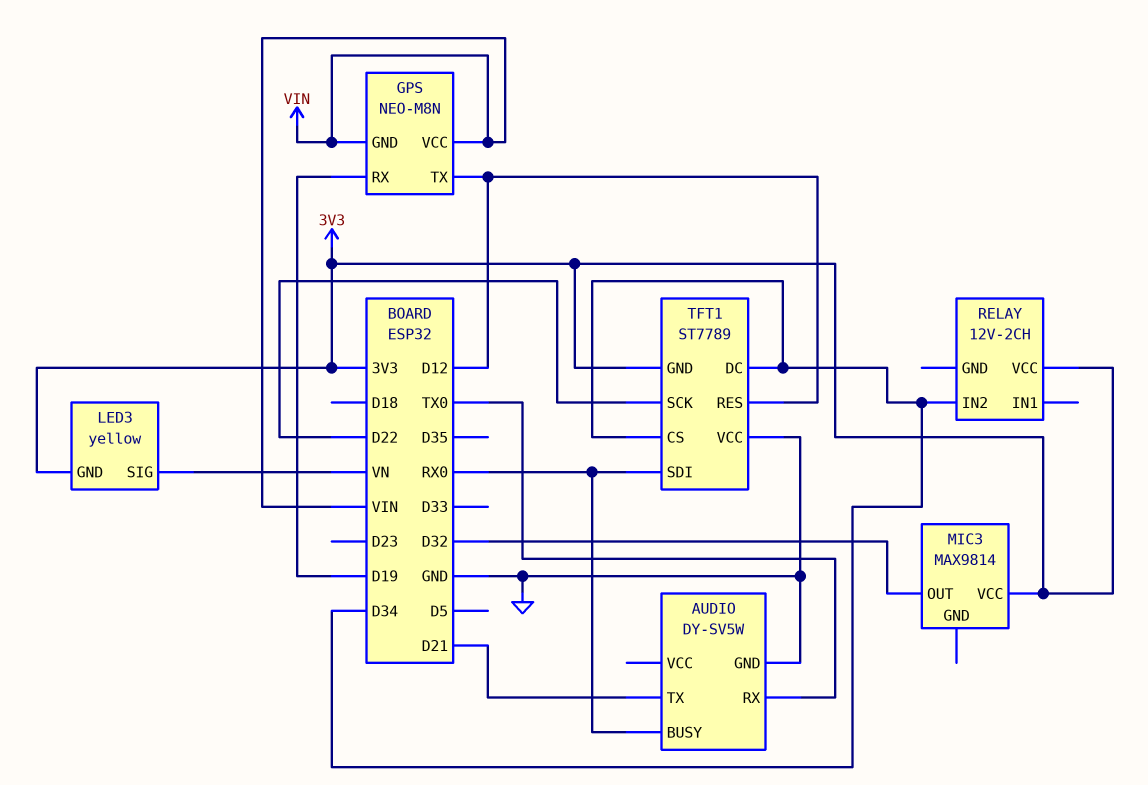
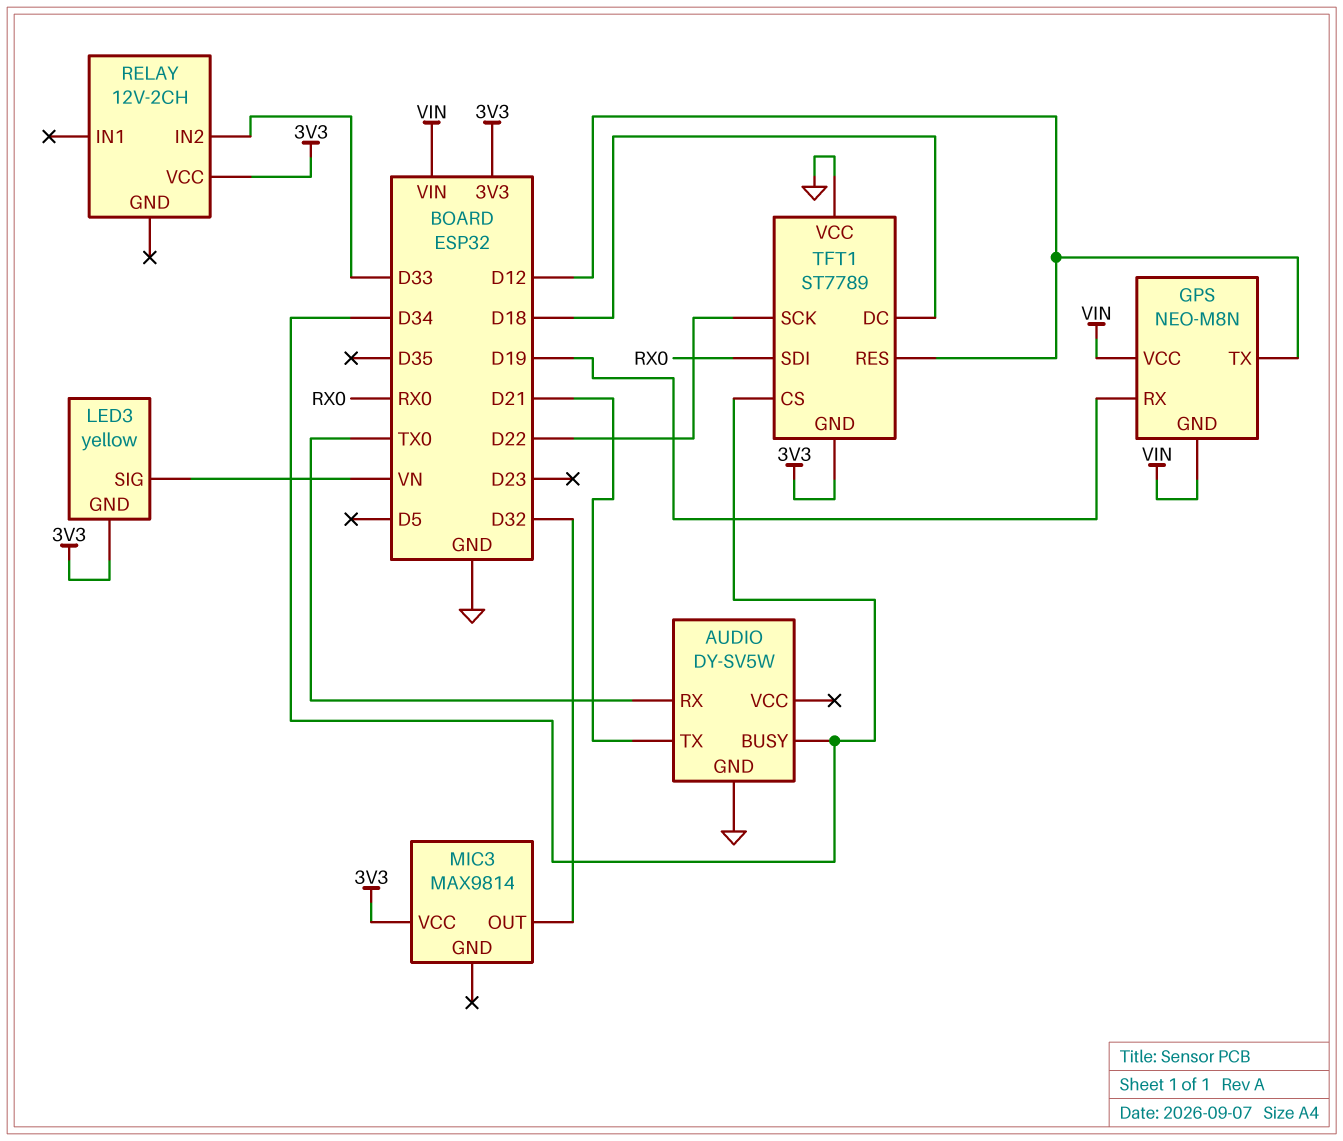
AUDIO pin BUSY: RX0 -> D34
RELAY pin IN2: D34 -> D33
TFT1 pin DC: D34 -> D18

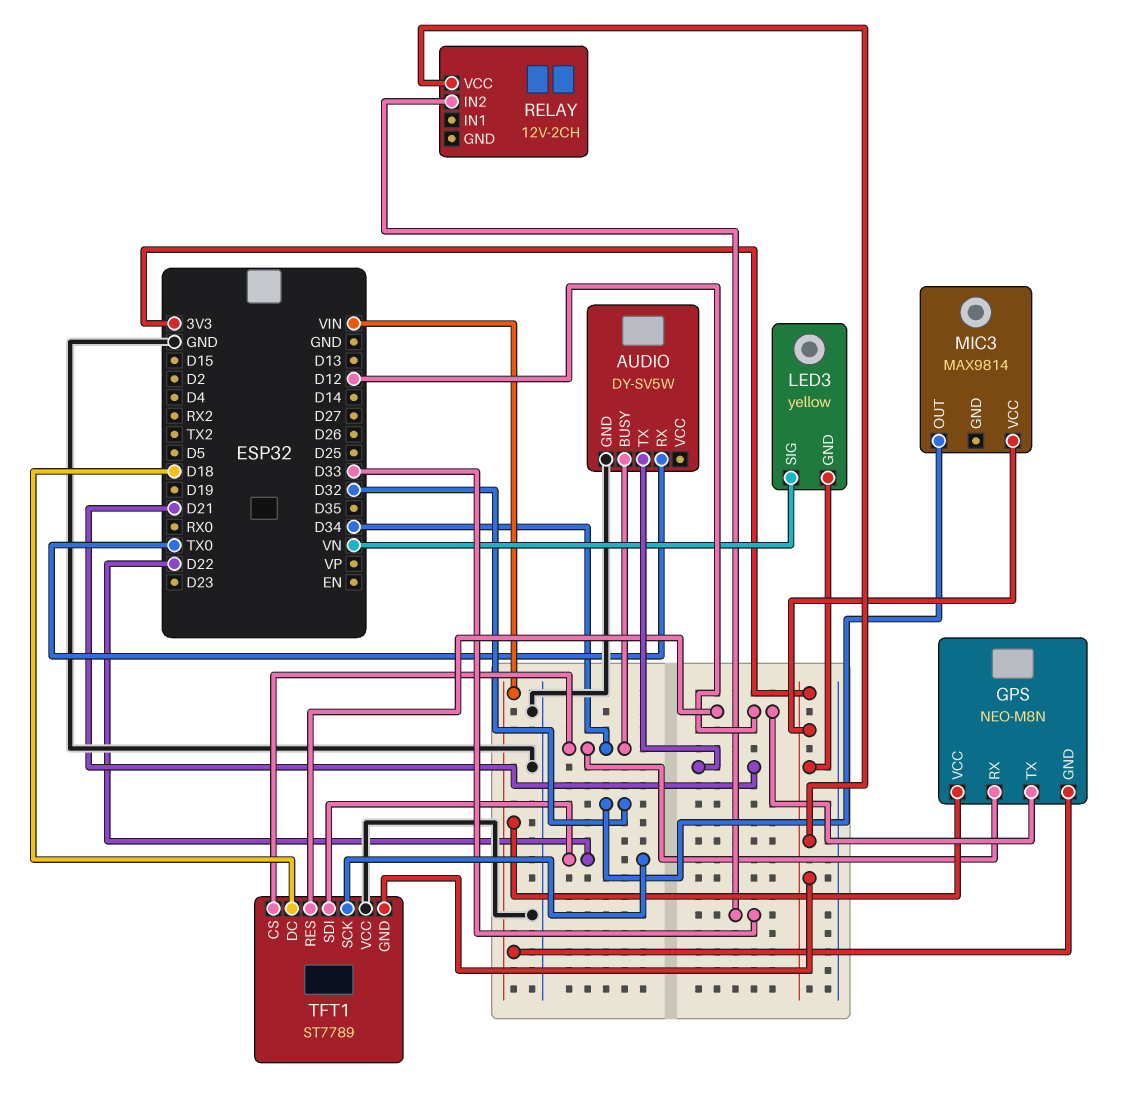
GPS pin RX: D19 -> D34
TFT1 pin SDI: RX0 -> D22

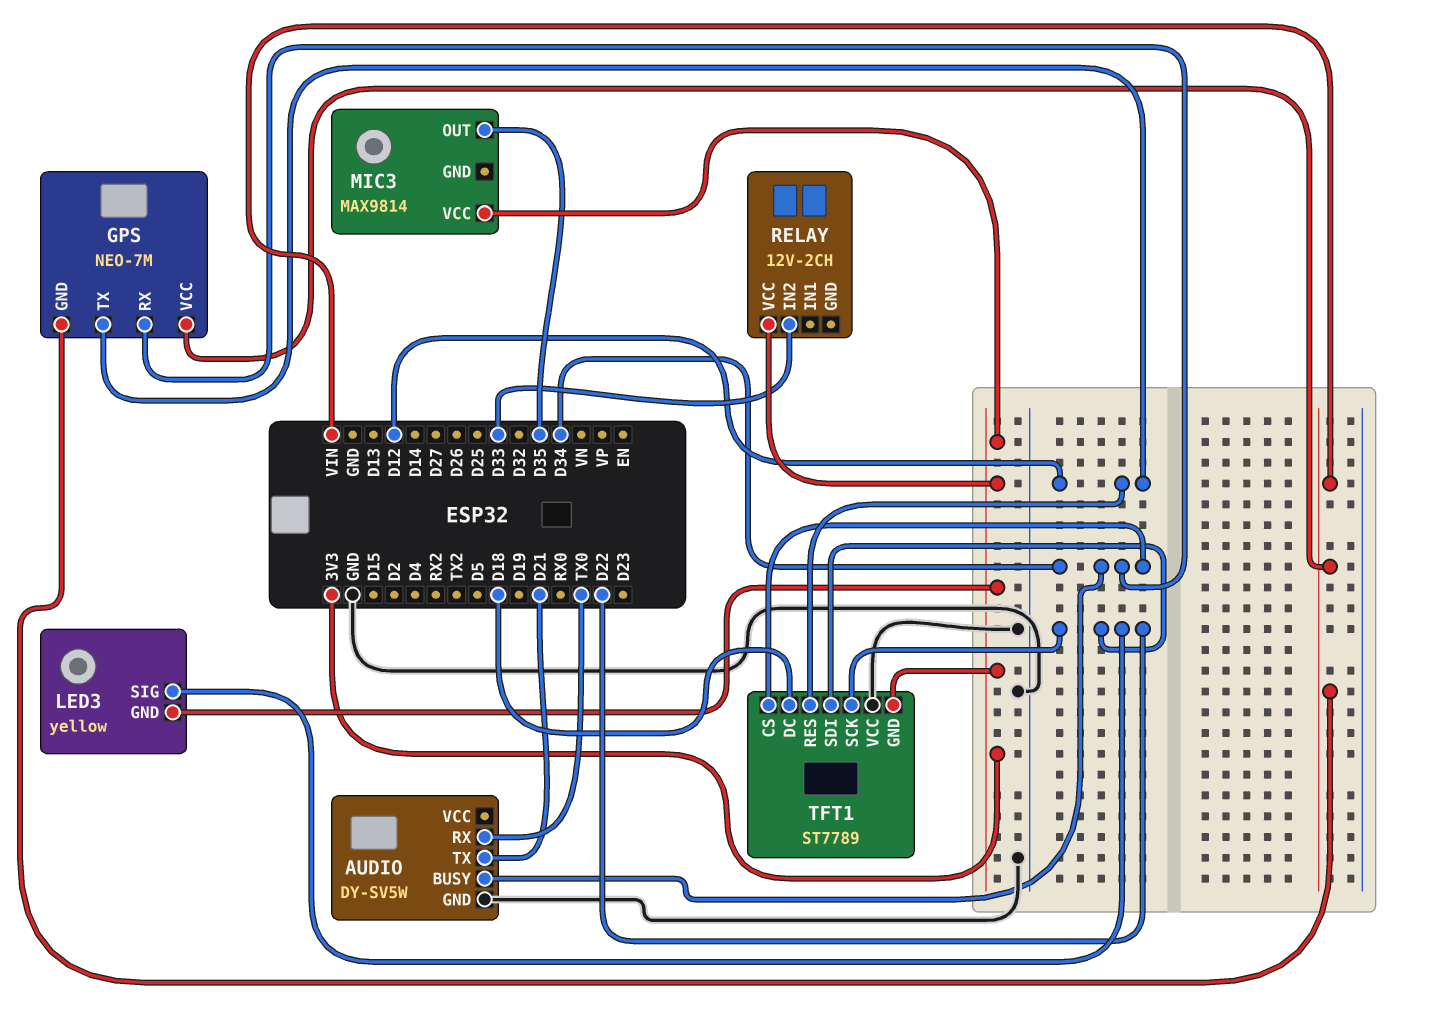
GPS: NEO-M8N -> NEO-7M
LED3 pin SIG: VN -> D22
MIC3 pin OUT: D32 -> D35

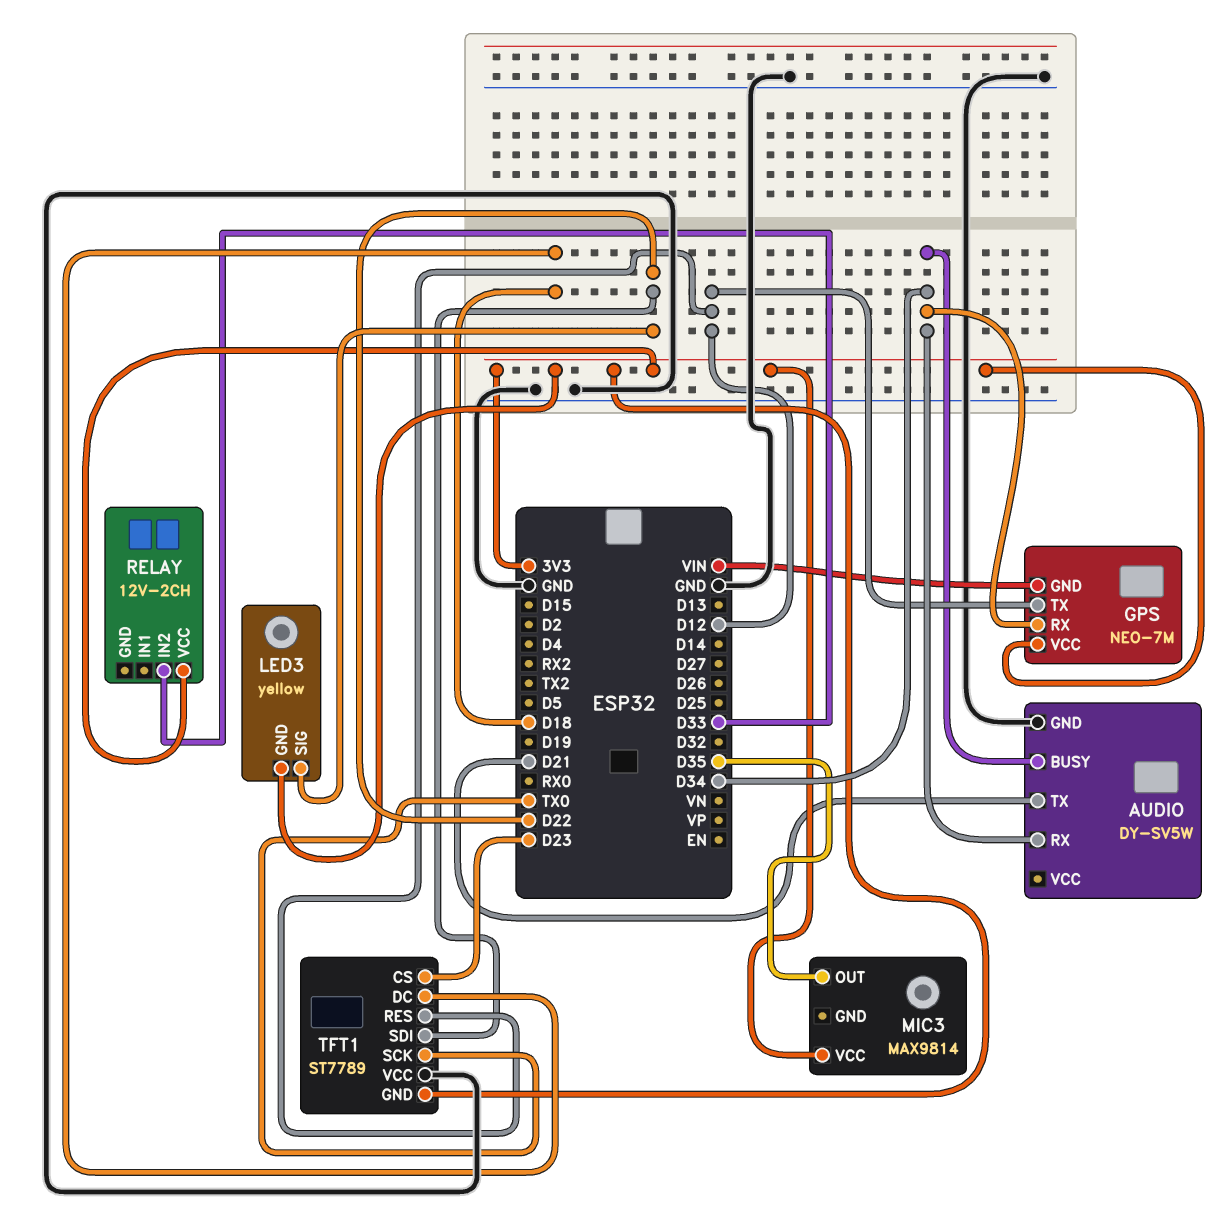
AUDIO pin RX: TX0 -> D34
GPS pin VCC: VIN -> 3V3
TFT1 pin CS: D34 -> D23
TFT1 pin SCK: D22 -> TX0

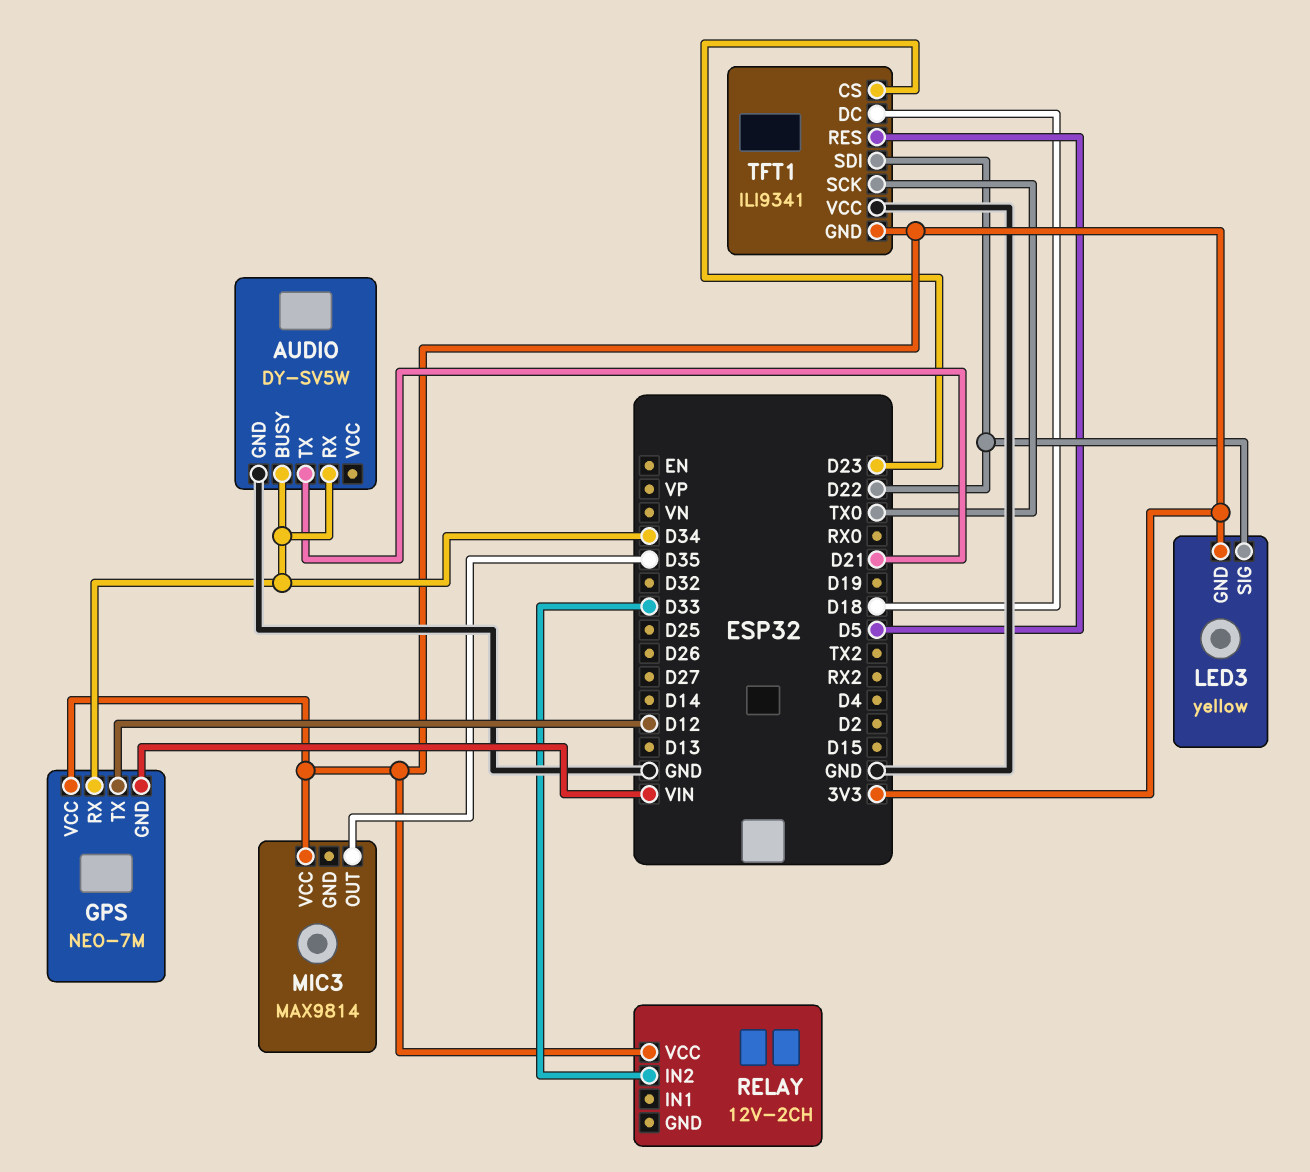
TFT1: ST7789 -> ILI9341
TFT1 pin RES: D12 -> D5

